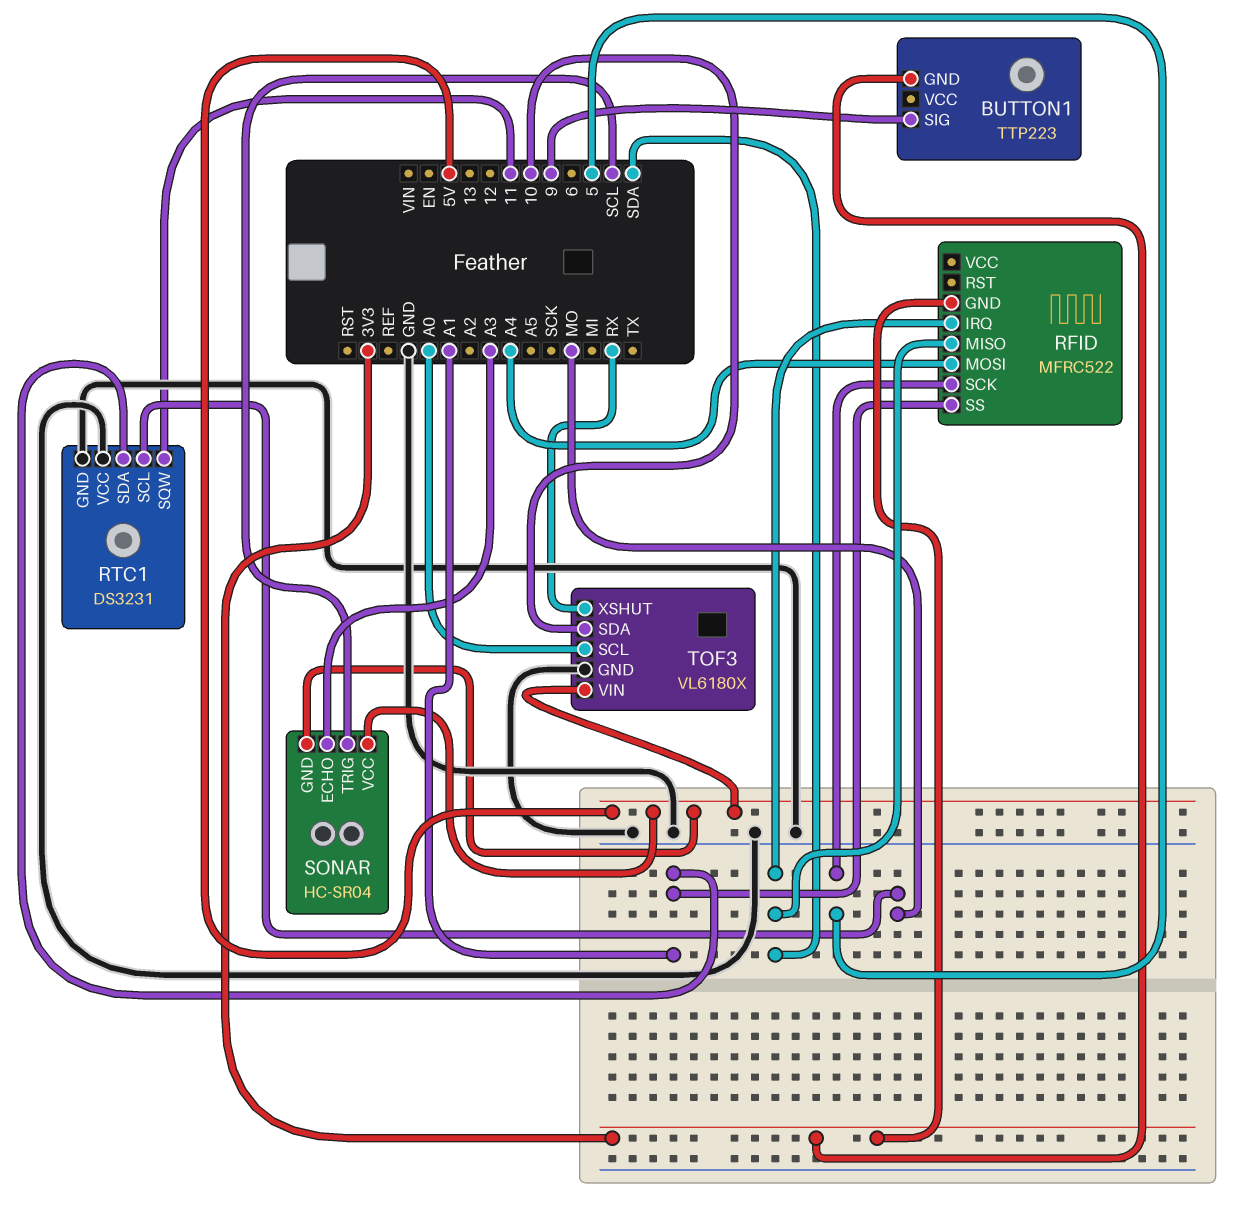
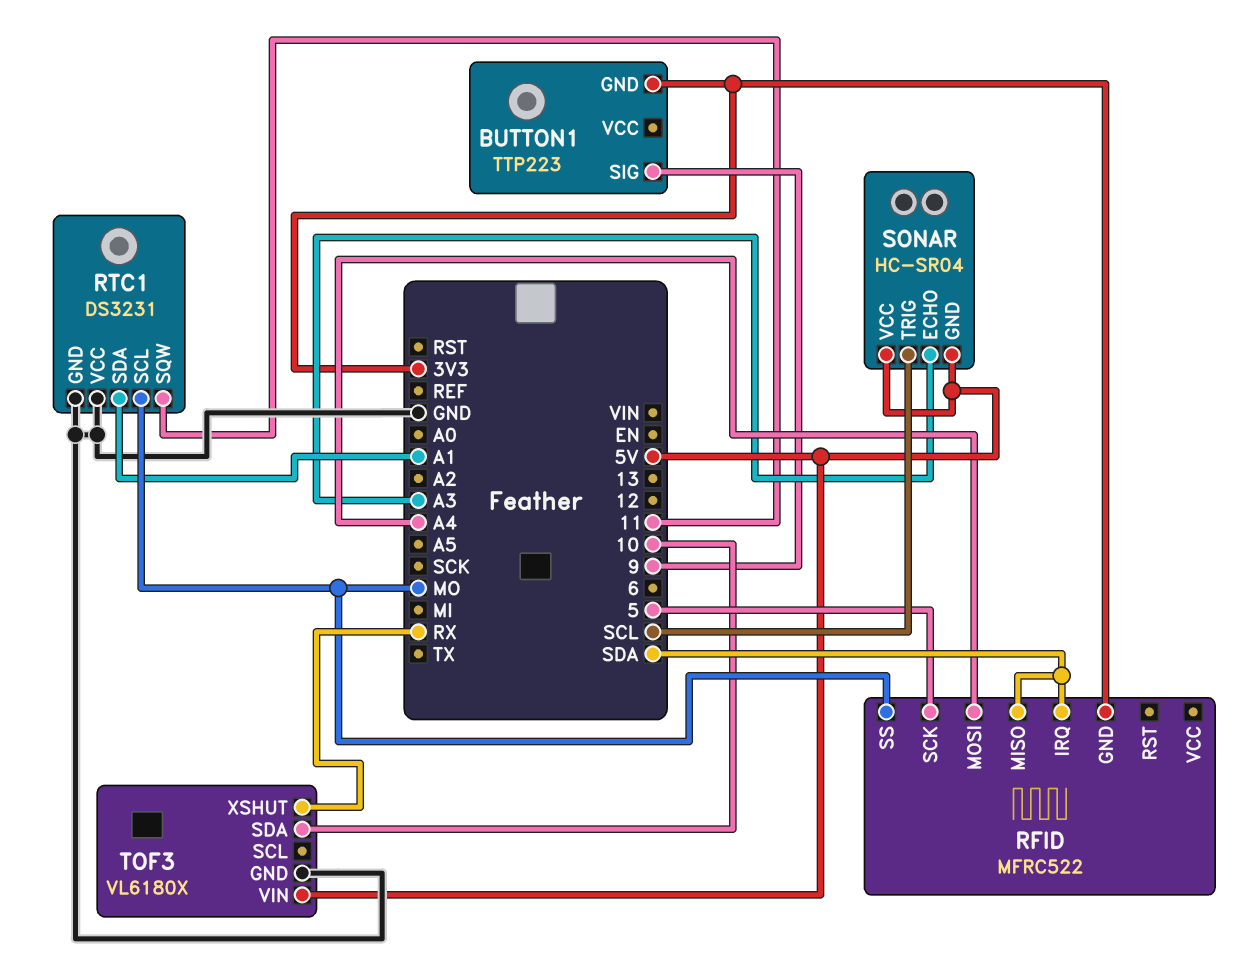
RFID pin SS: A1 -> MO
TOF3 pin SCL: A0 -> none

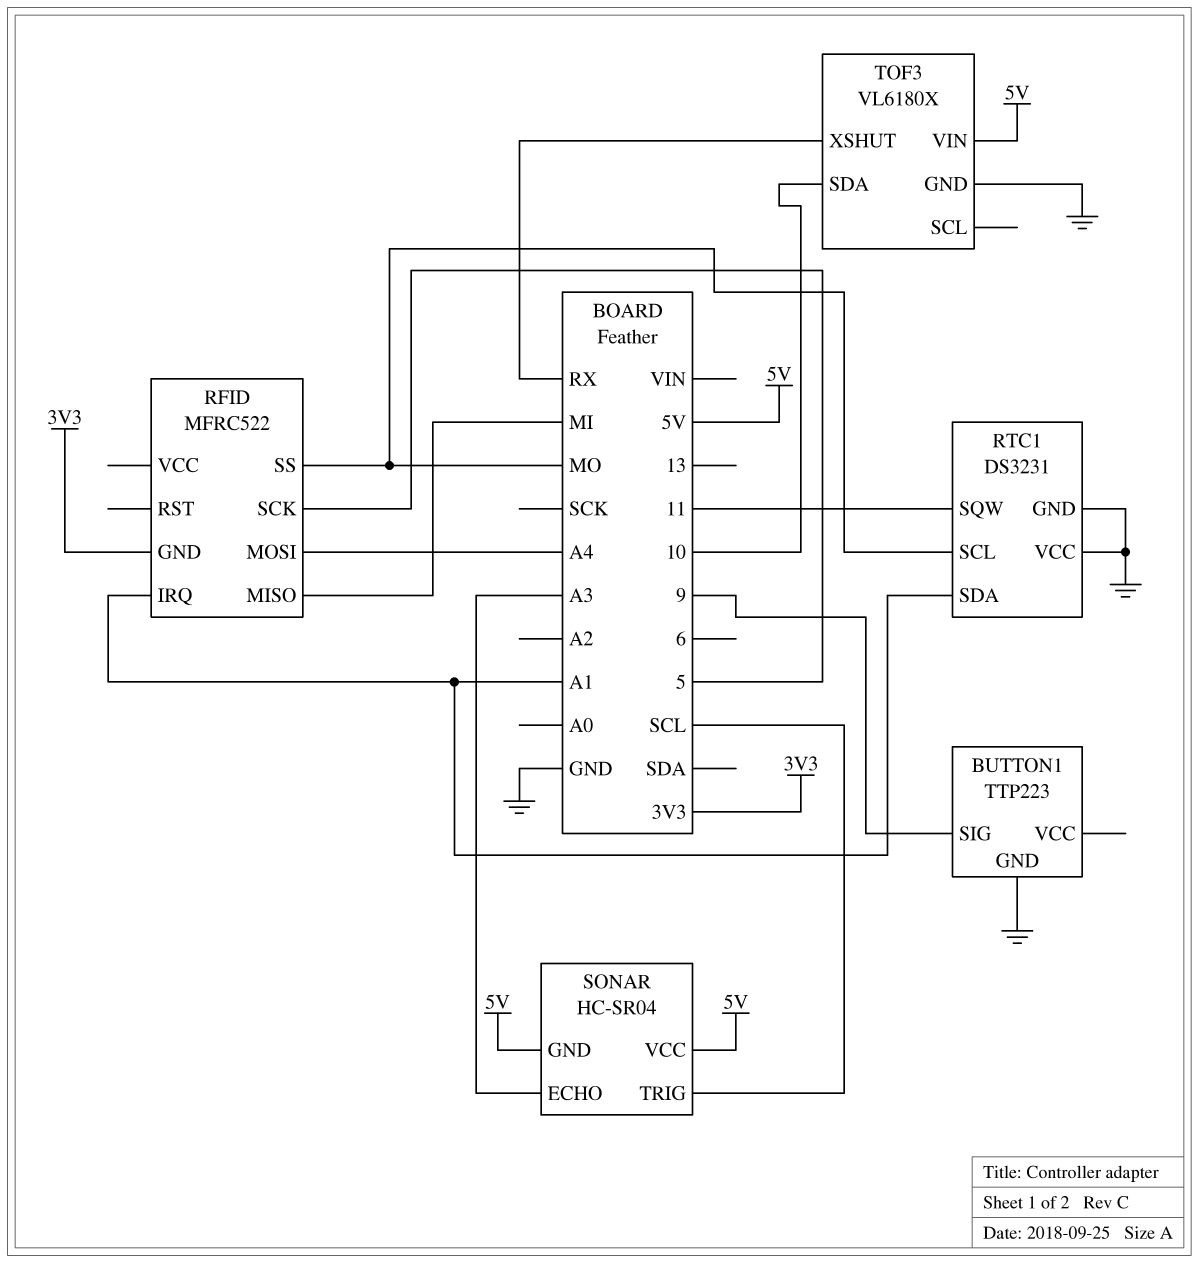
BUTTON1 pin GND: 3V3 -> GND
RFID pin IRQ: SDA -> A1
RFID pin MISO: SDA -> MI

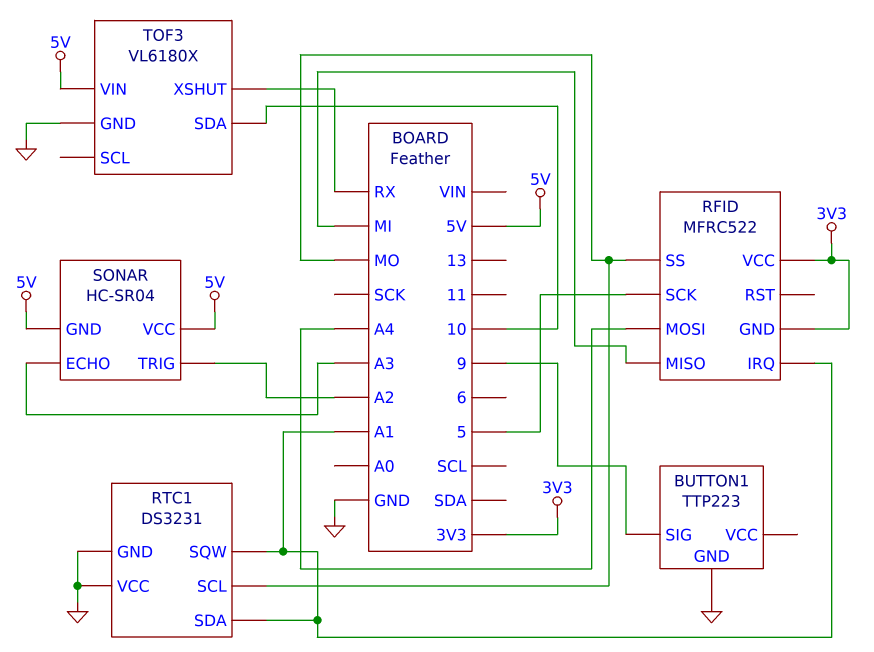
RFID pin VCC: none -> 3V3
RTC1 pin SQW: 11 -> A1
SONAR pin TRIG: SCL -> A2

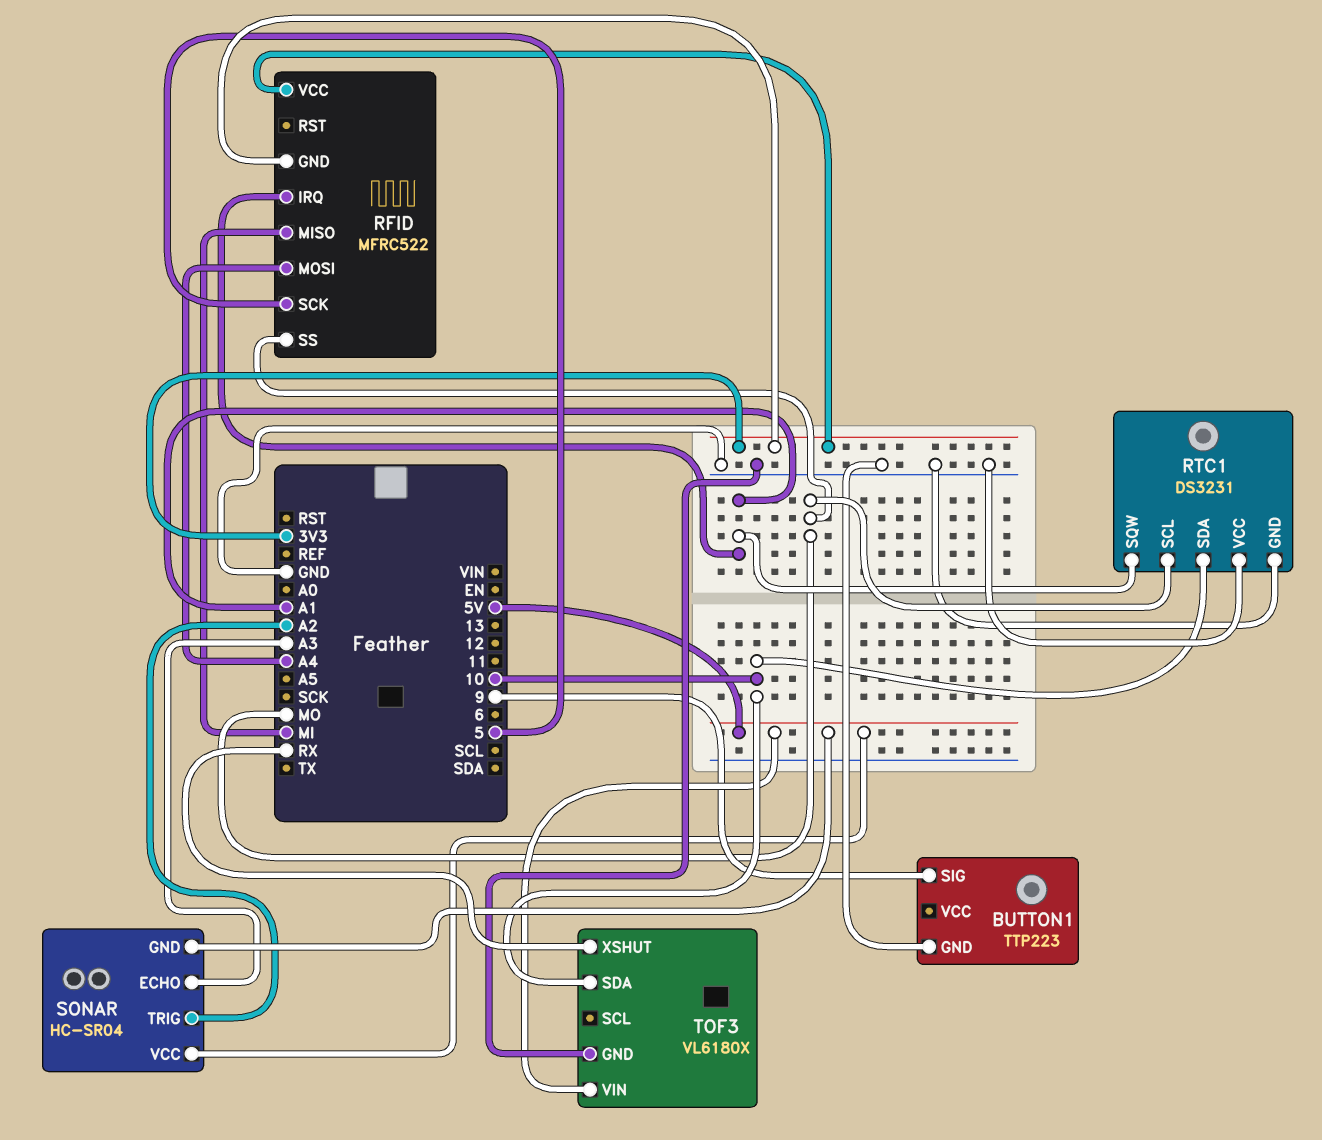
RTC1 pin SDA: A1 -> 10

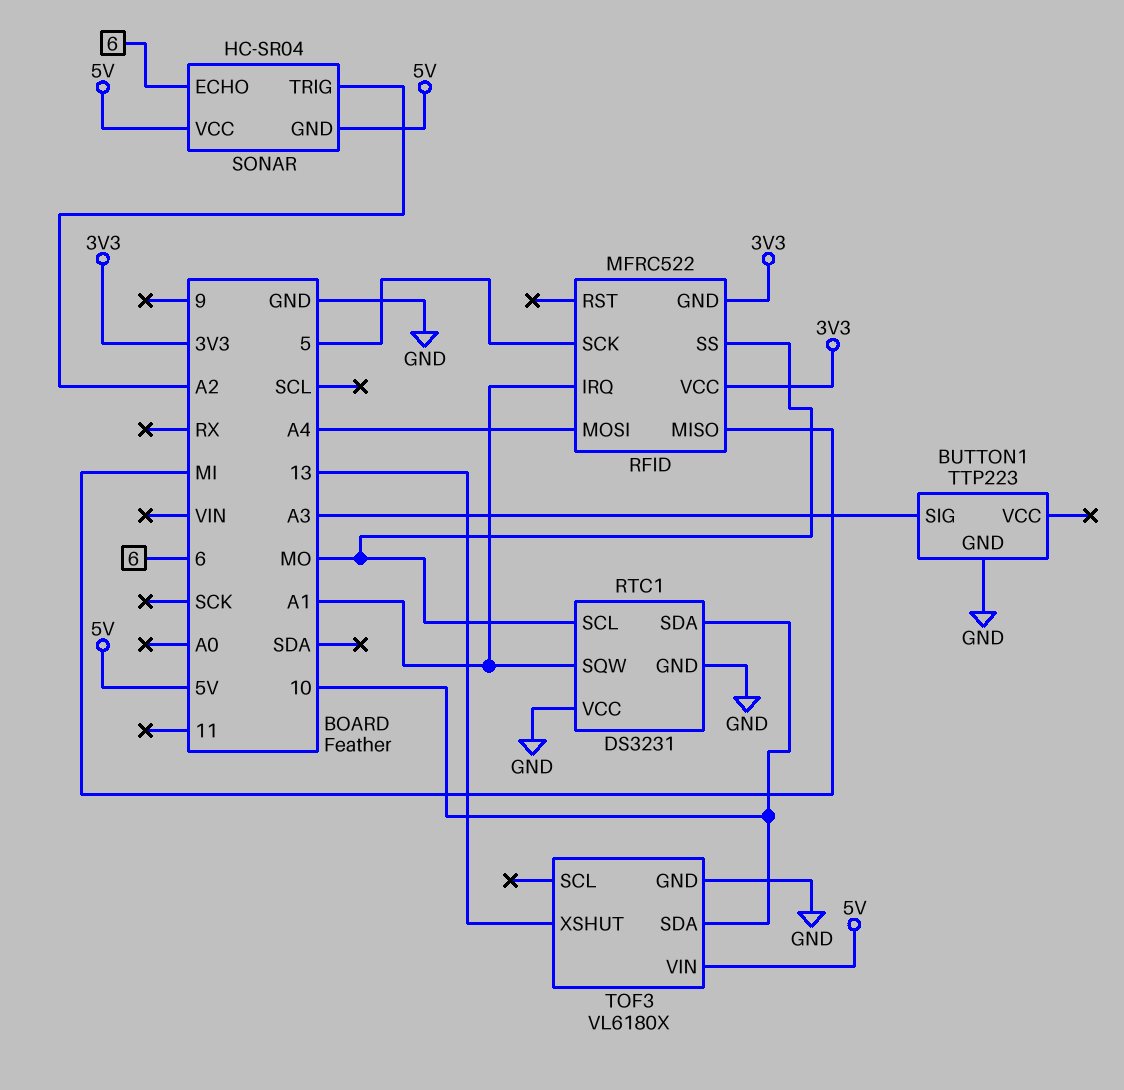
BUTTON1 pin SIG: 9 -> A3
SONAR pin ECHO: A3 -> 6
TOF3 pin XSHUT: RX -> 13

